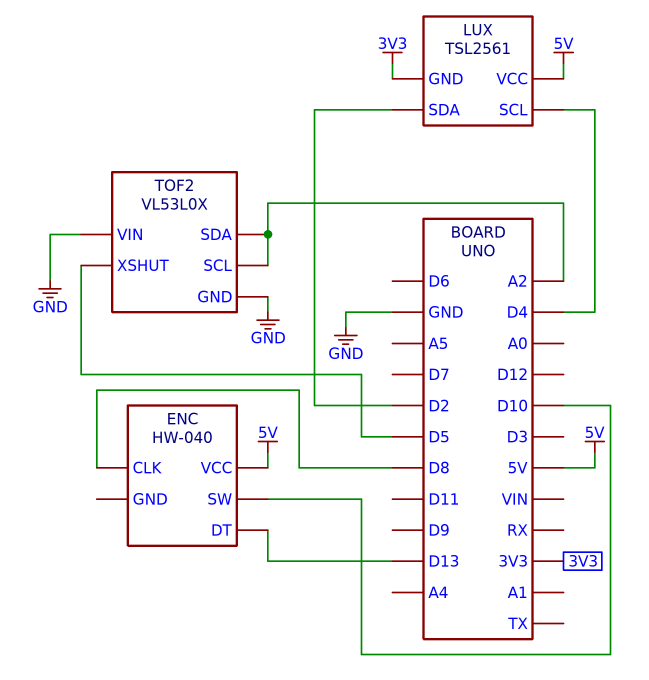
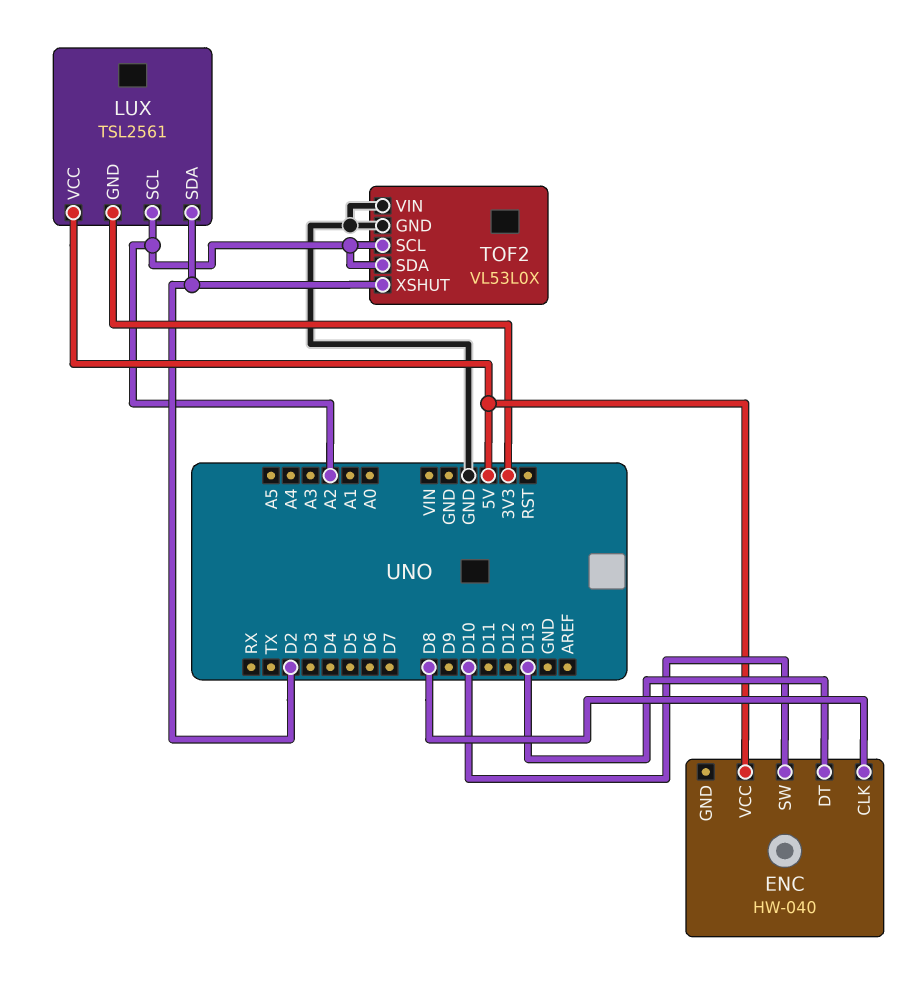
LUX pin SCL: D4 -> A2
TOF2 pin XSHUT: D5 -> D2

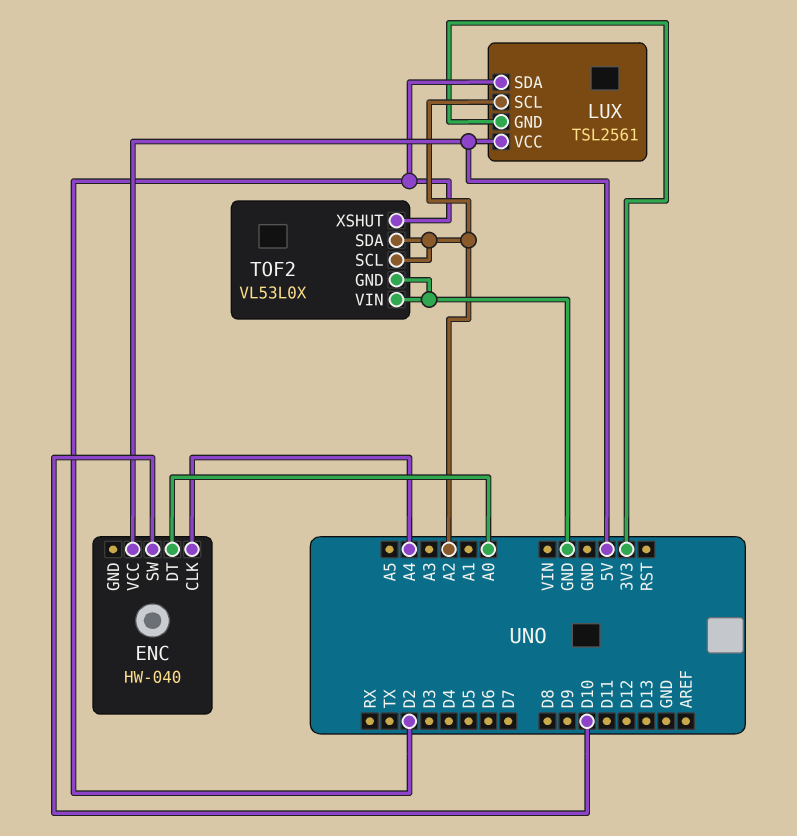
ENC pin CLK: D8 -> A4
ENC pin DT: D13 -> A0

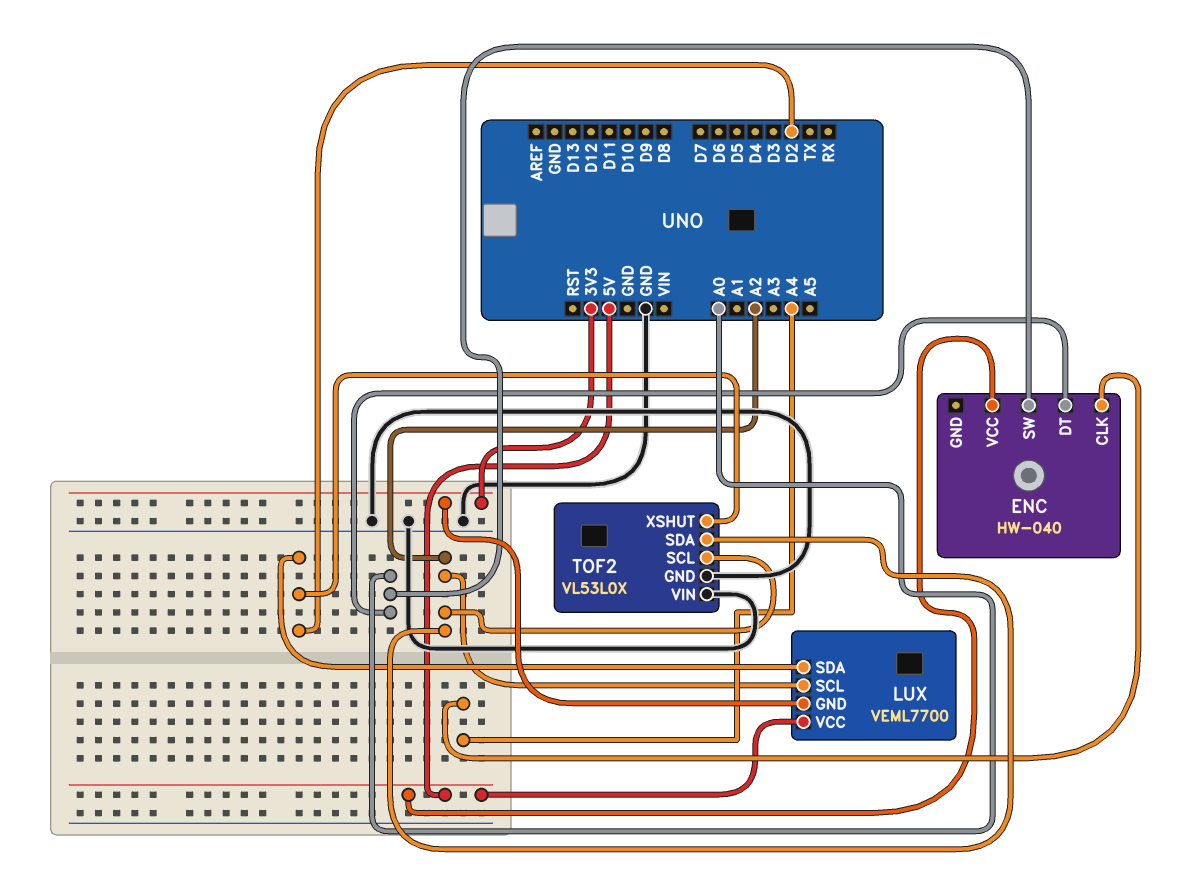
ENC pin SW: D10 -> A0
LUX: TSL2561 -> VEML7700

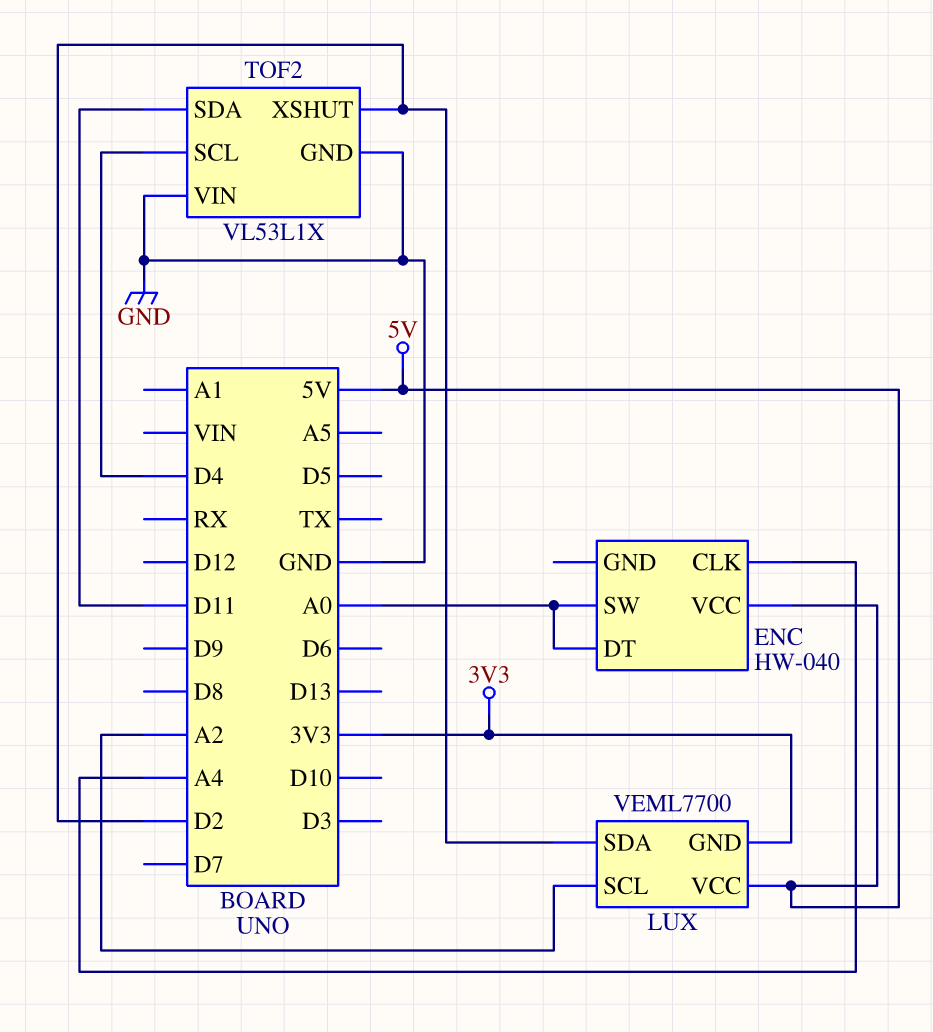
TOF2: VL53L0X -> VL53L1X
TOF2 pin SCL: A2 -> D4
TOF2 pin SDA: A2 -> D11

